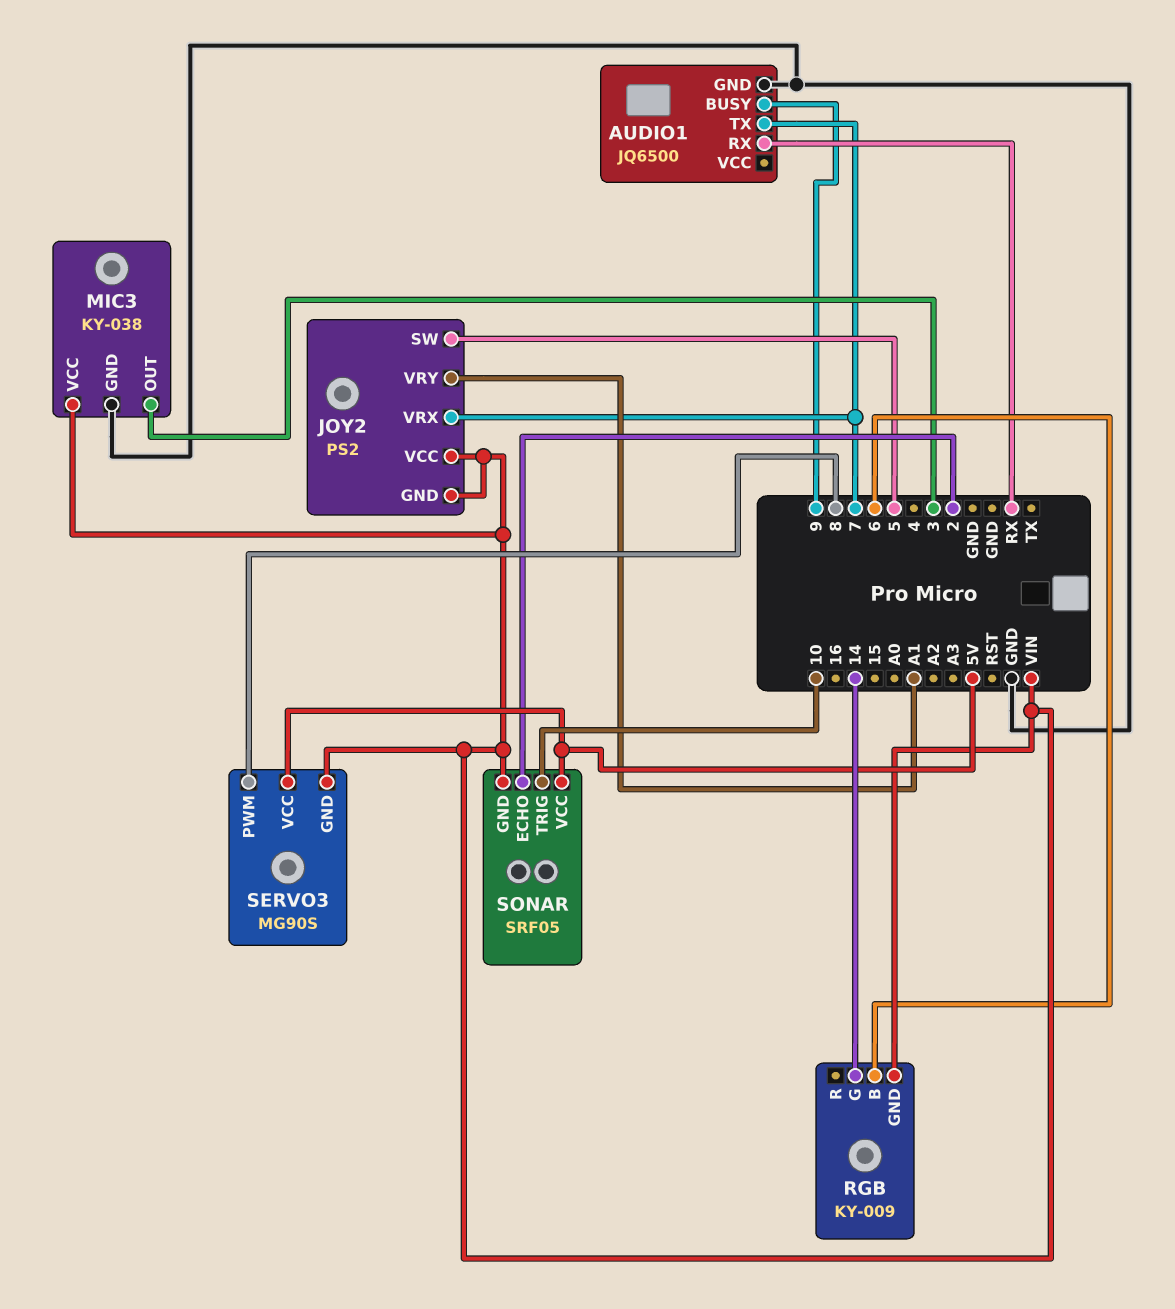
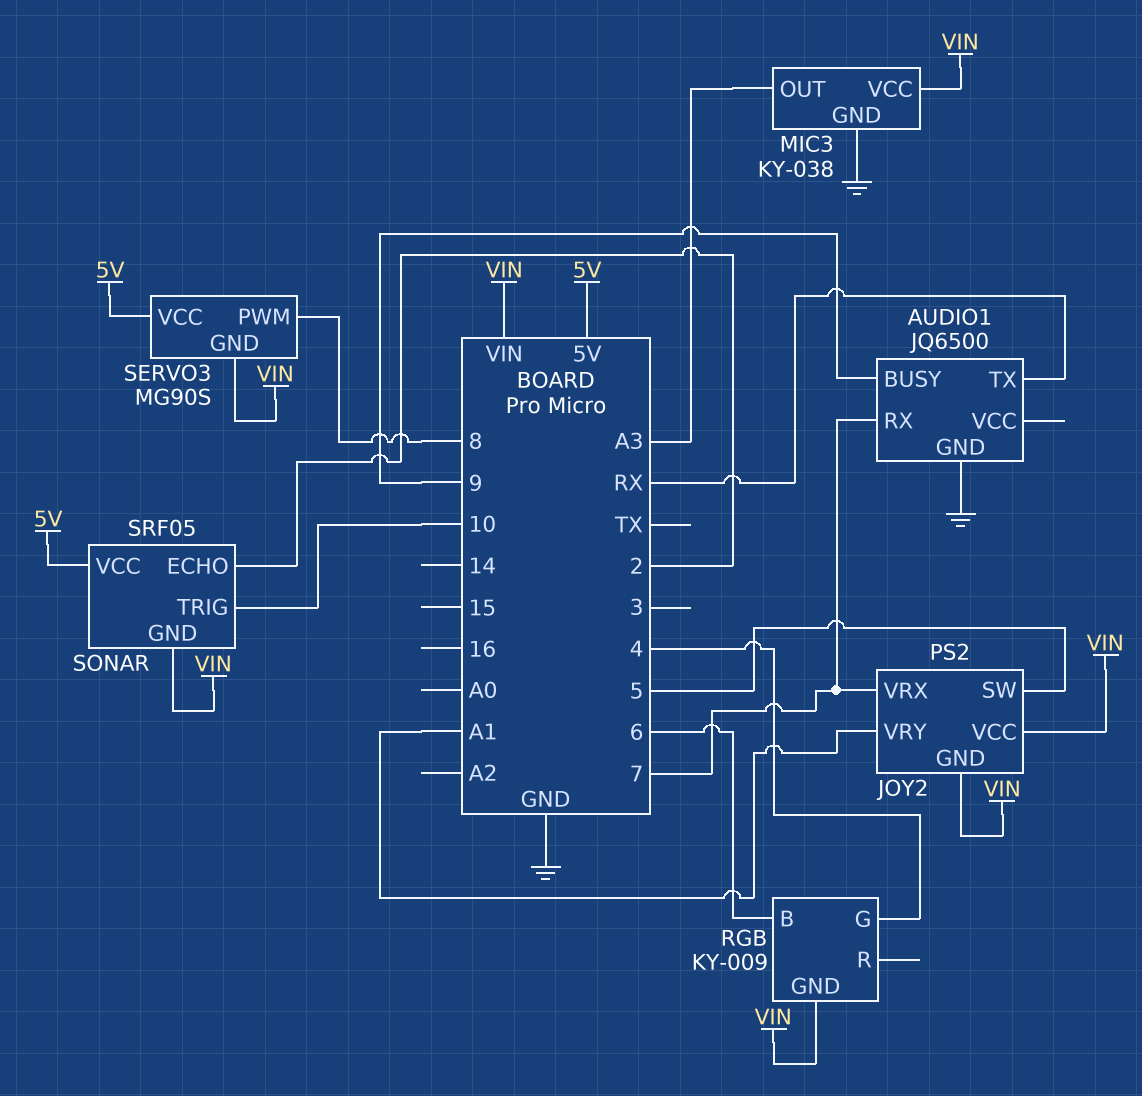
AUDIO1 pin RX: RX -> 7
AUDIO1 pin TX: 7 -> RX
MIC3 pin OUT: 3 -> A3
RGB pin G: 14 -> 4

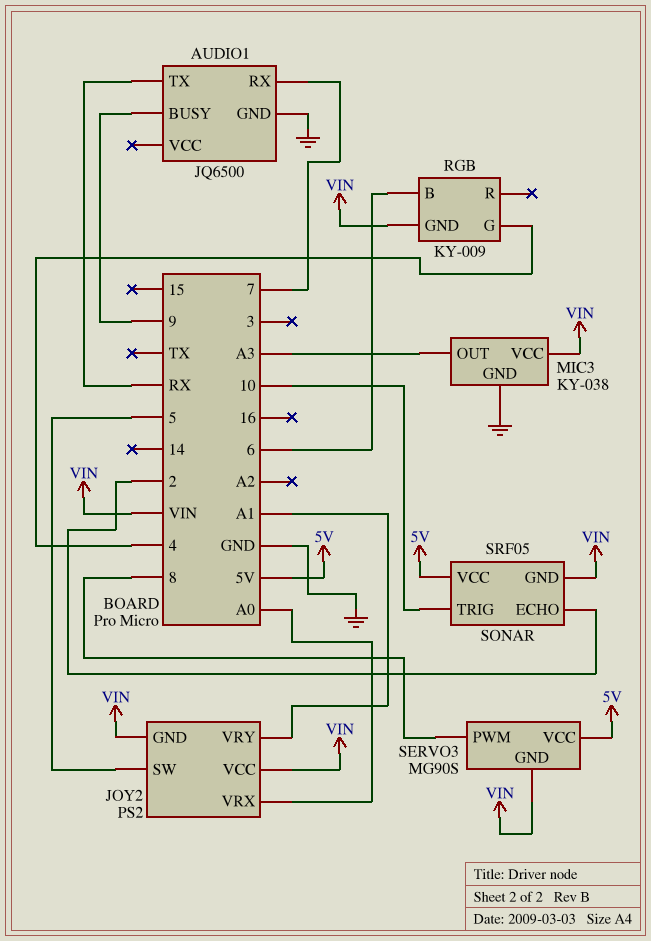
JOY2 pin VRX: 7 -> A0

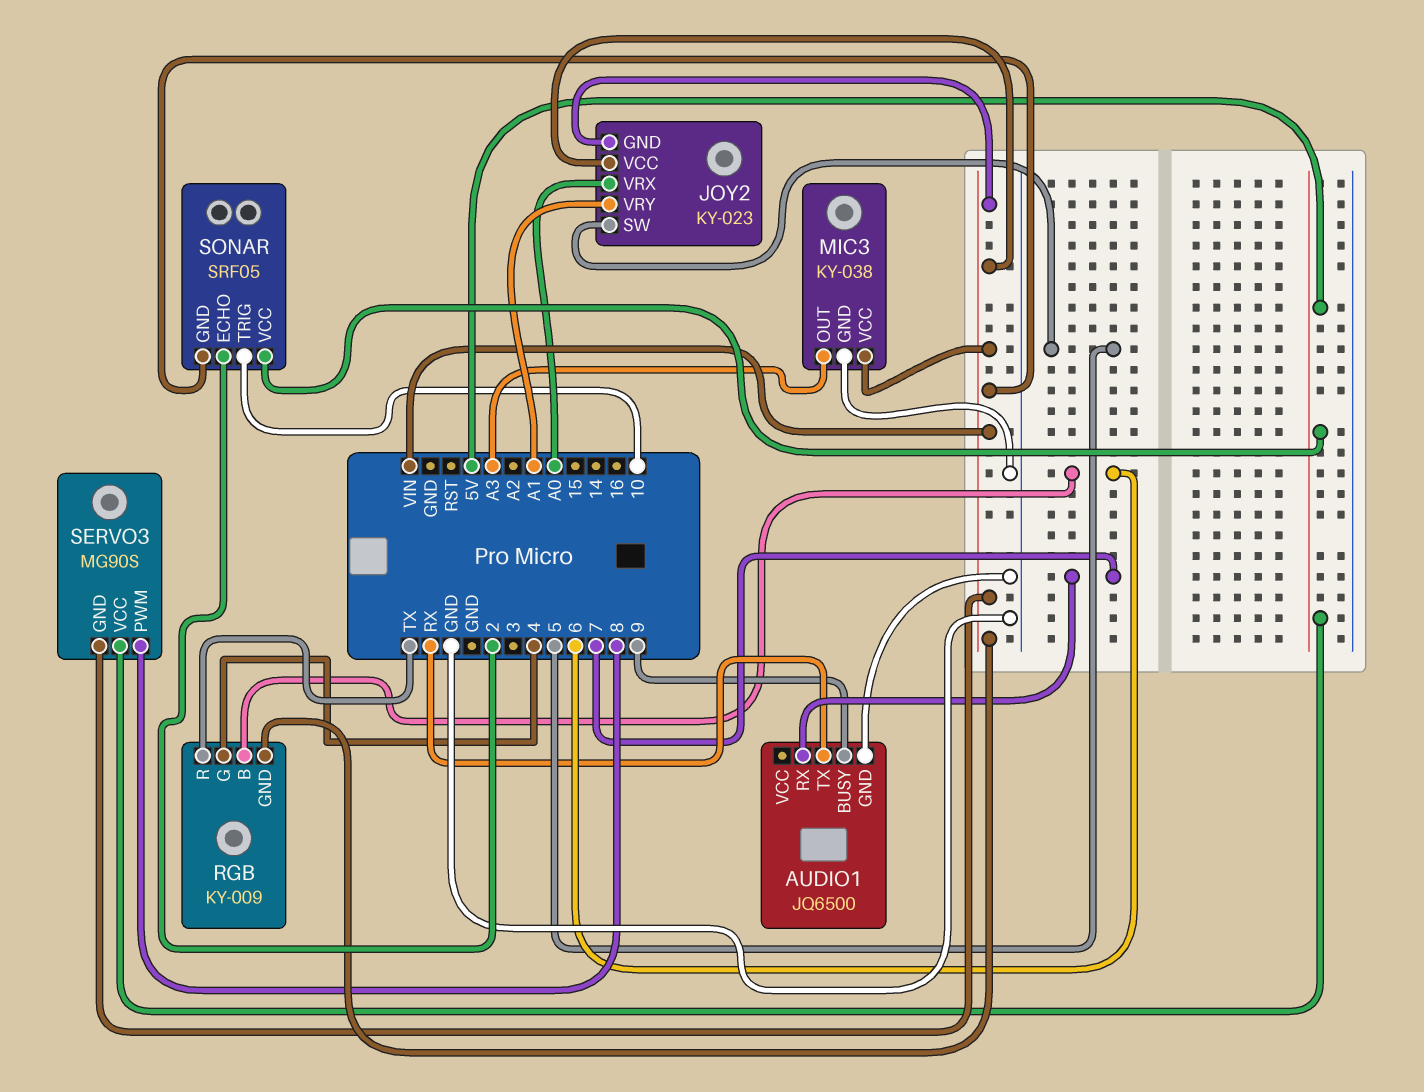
JOY2: PS2 -> KY-023
RGB pin R: none -> TX

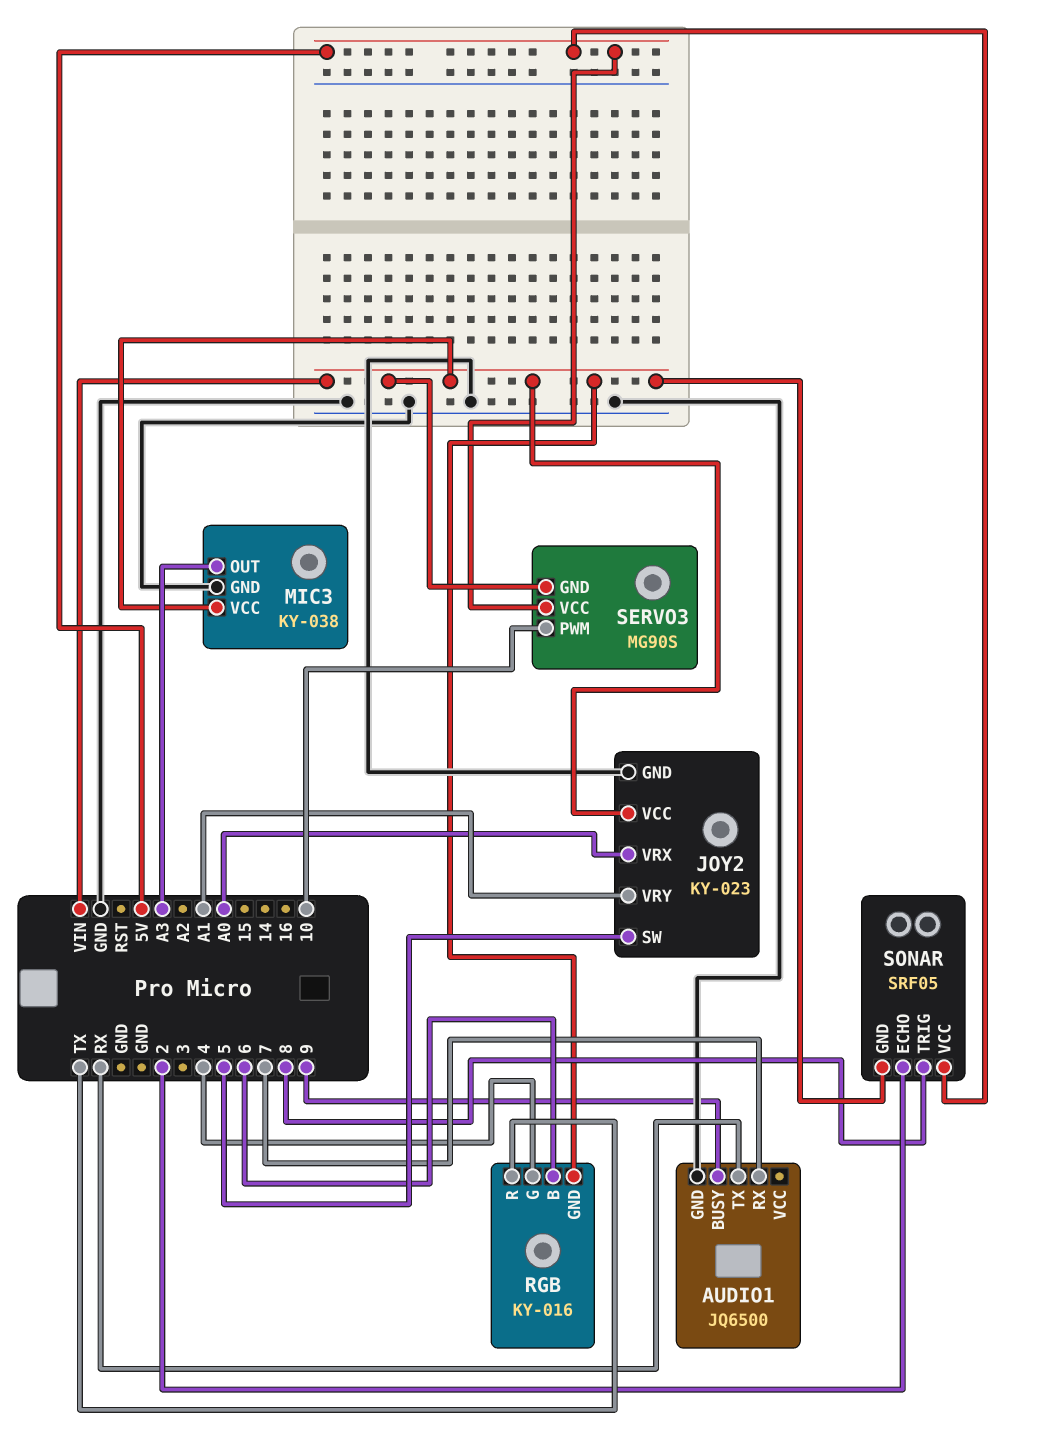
JOY2 pin GND: VIN -> GND
RGB: KY-009 -> KY-016
SERVO3 pin PWM: 8 -> 10
SONAR pin TRIG: 10 -> 8

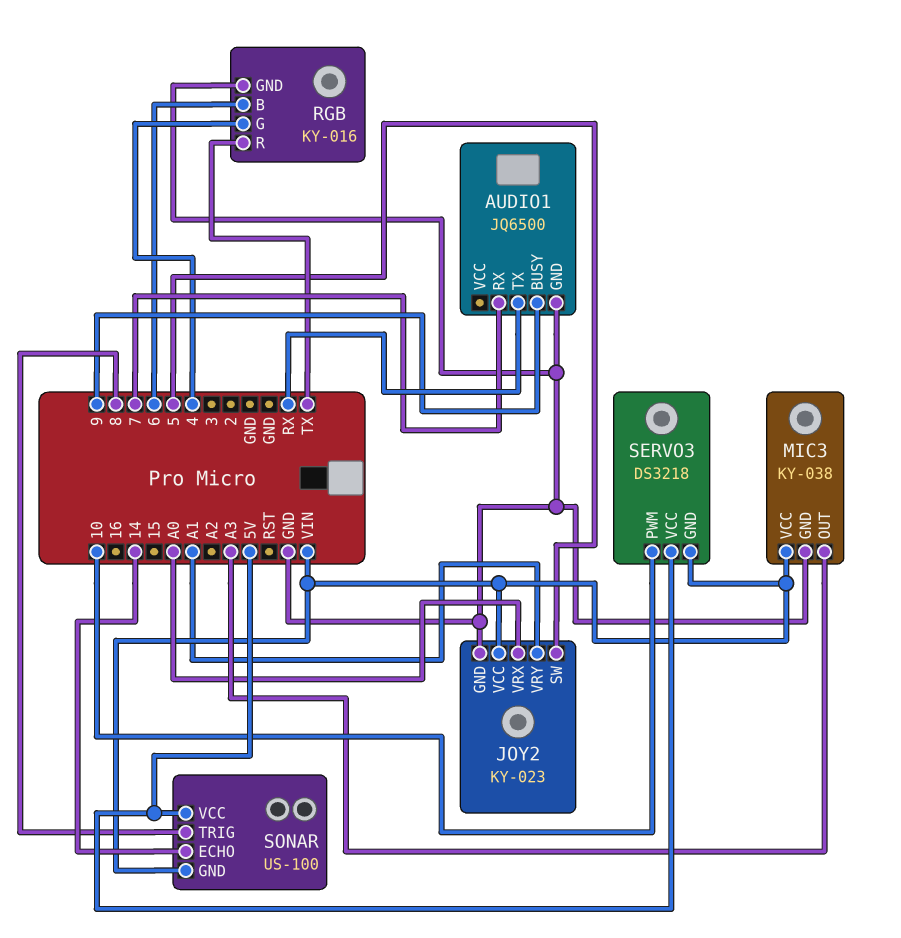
RGB pin GND: VIN -> GND
SERVO3: MG90S -> DS3218
SONAR: SRF05 -> US-100
SONAR pin ECHO: 2 -> 14

